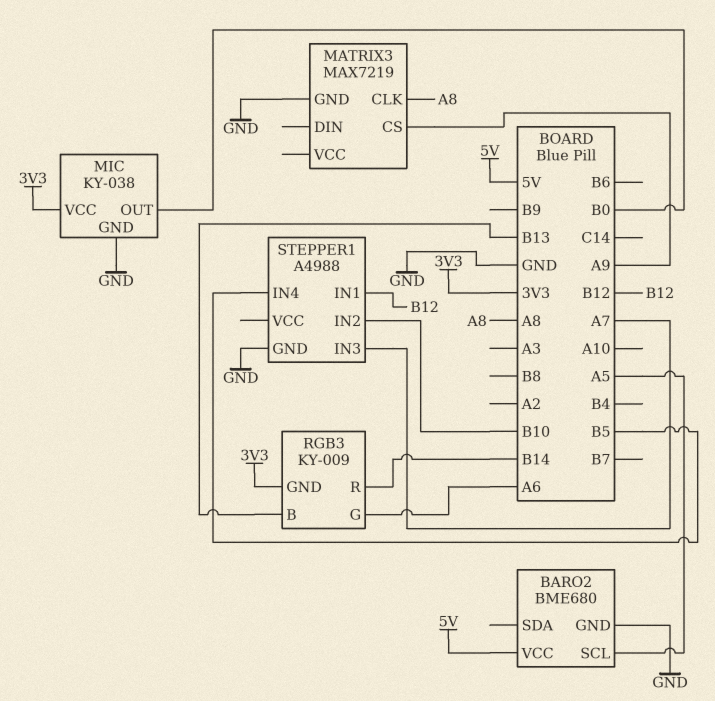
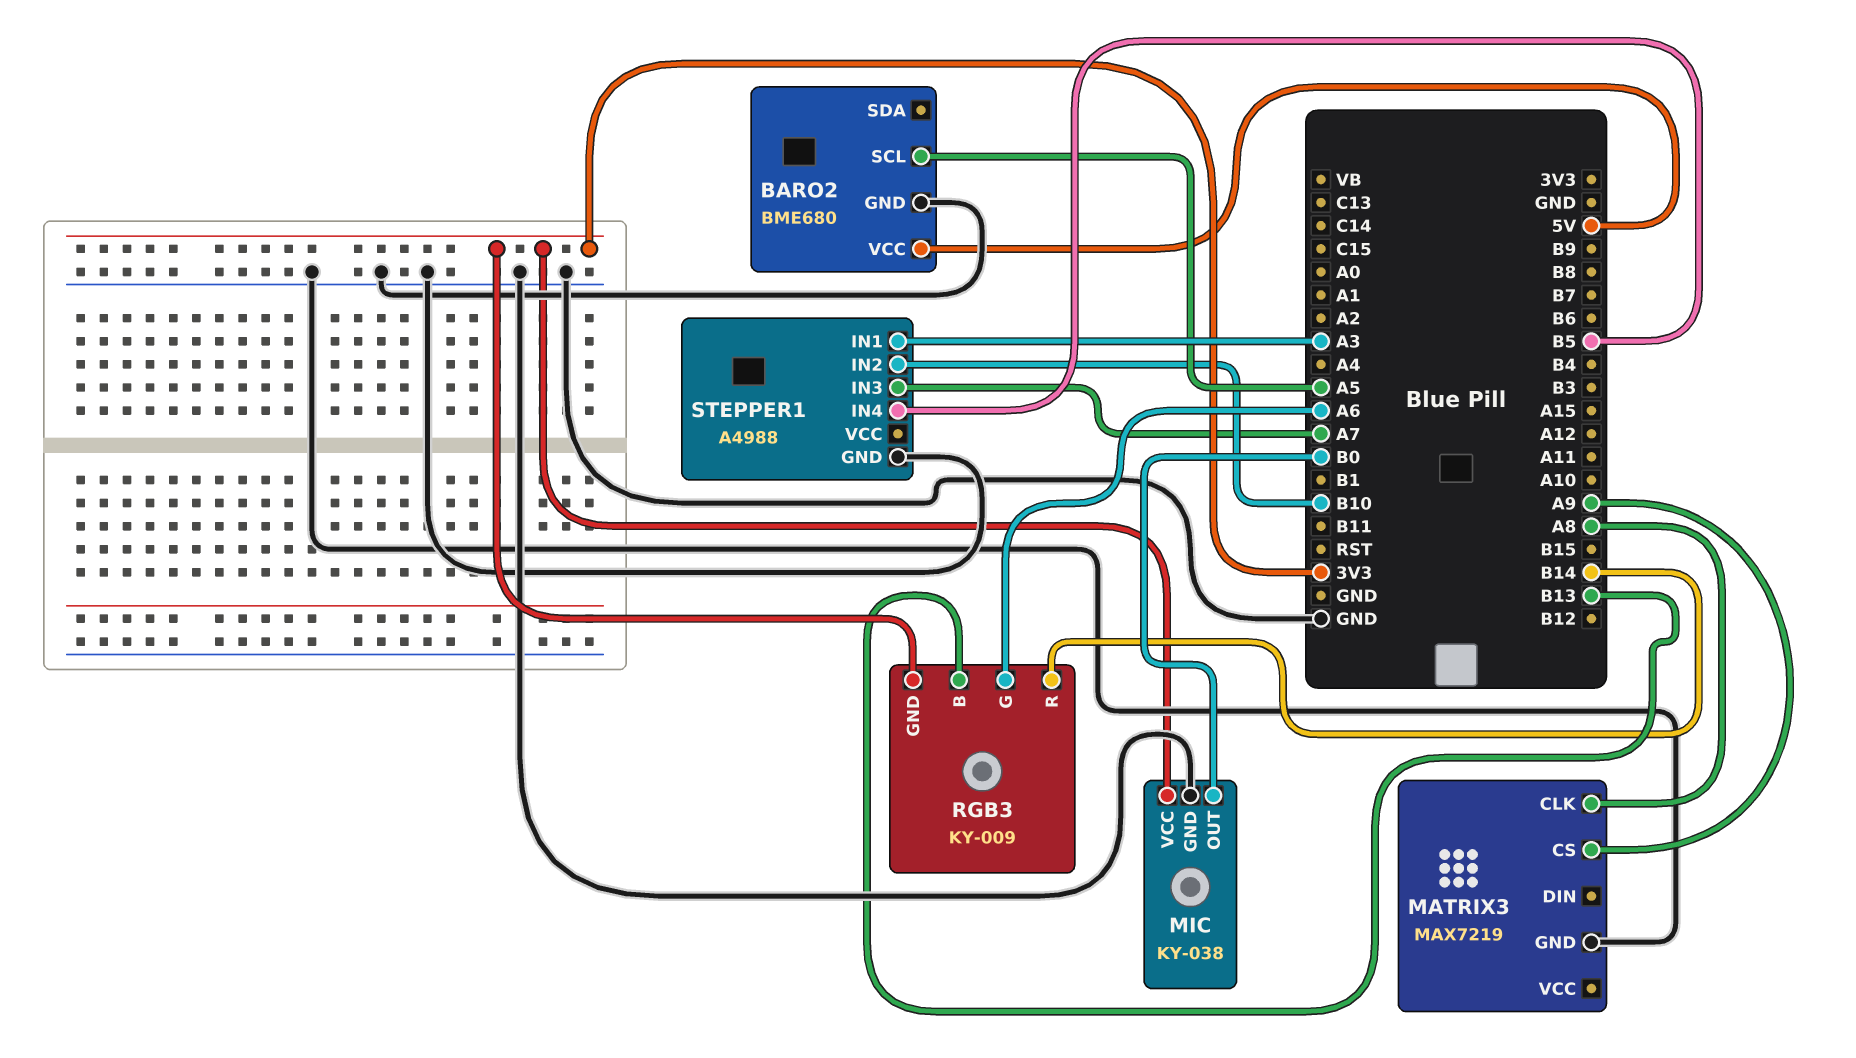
STEPPER1 pin IN1: B12 -> A3

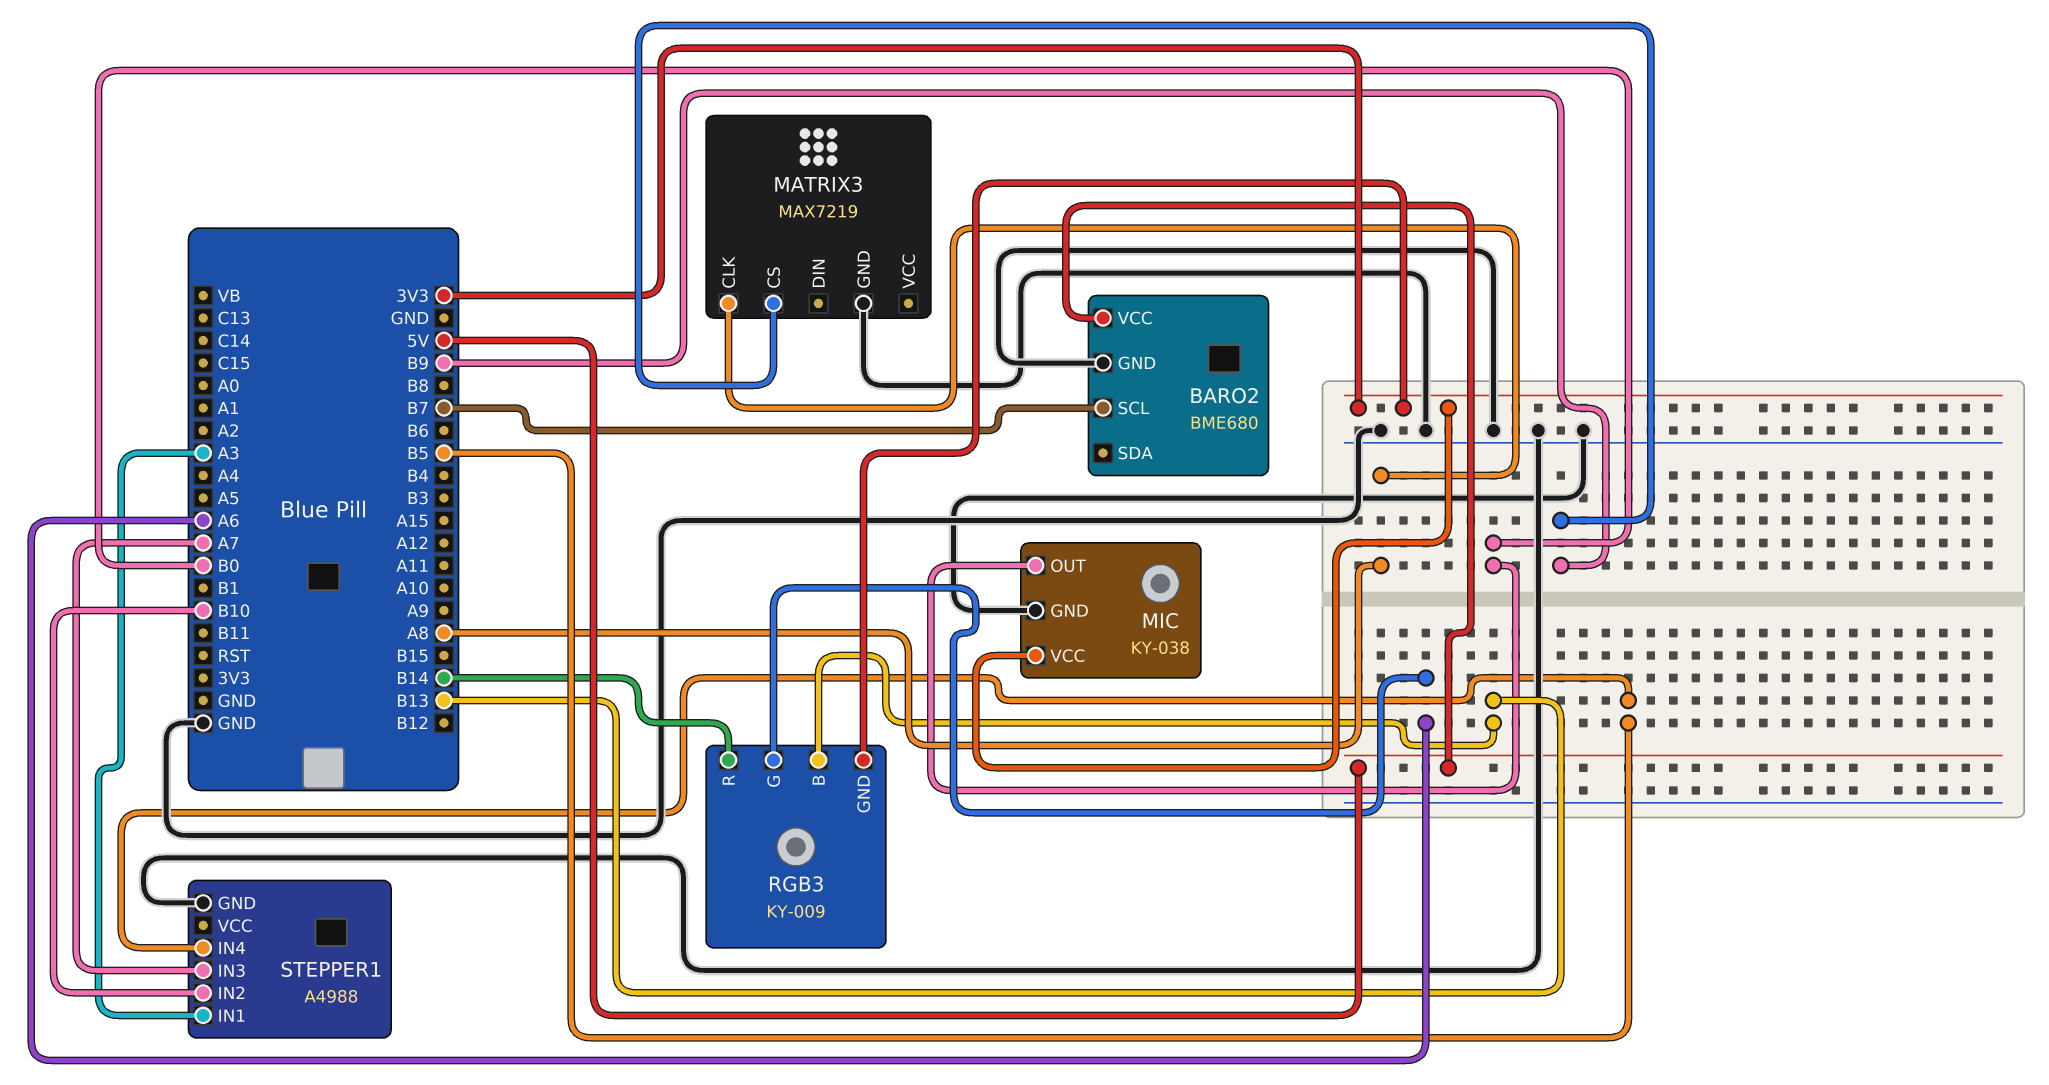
BARO2 pin SCL: A5 -> B7
MATRIX3 pin CS: A9 -> B9

